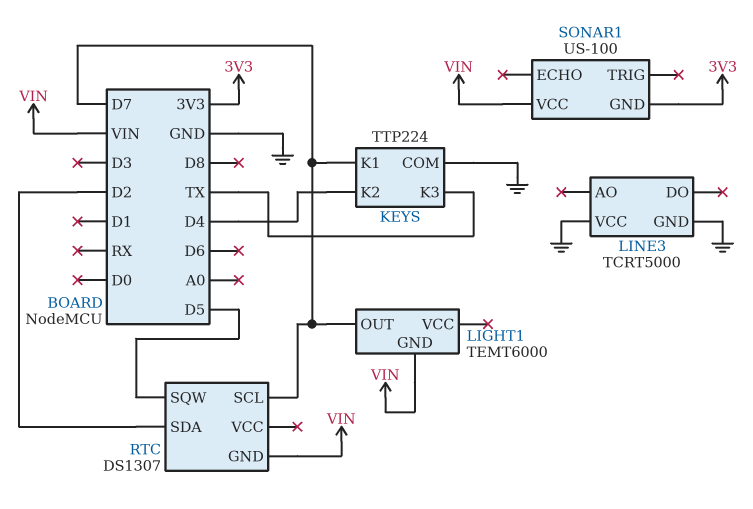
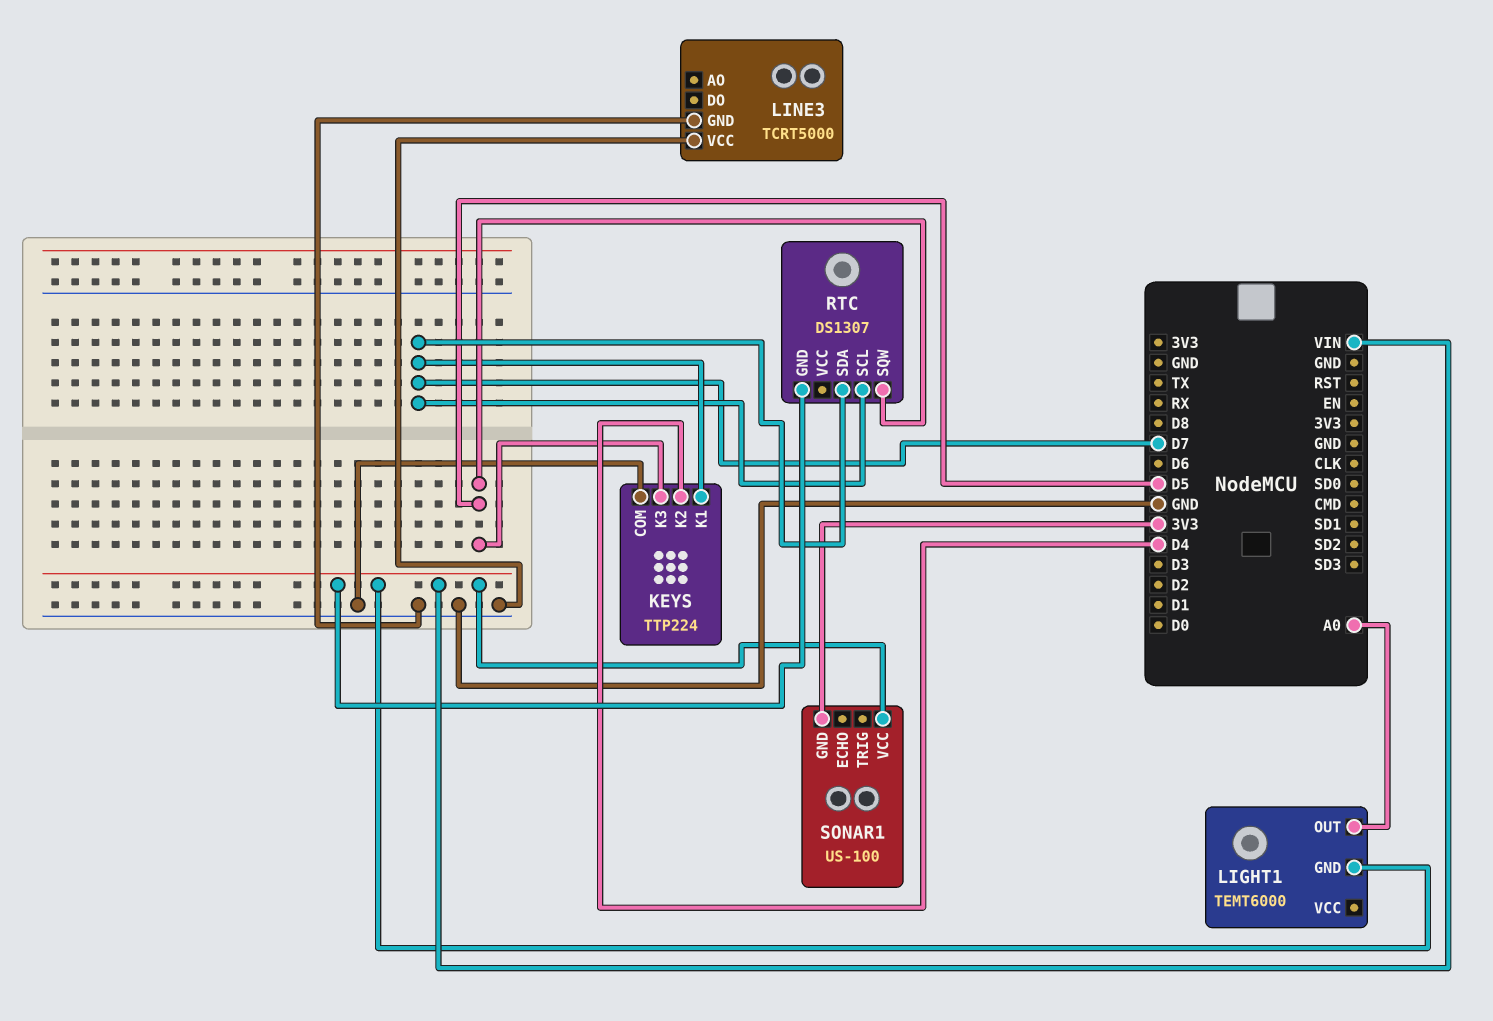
KEYS pin K3: TX -> D5
LIGHT1 pin OUT: D7 -> A0
RTC pin SDA: D2 -> D7

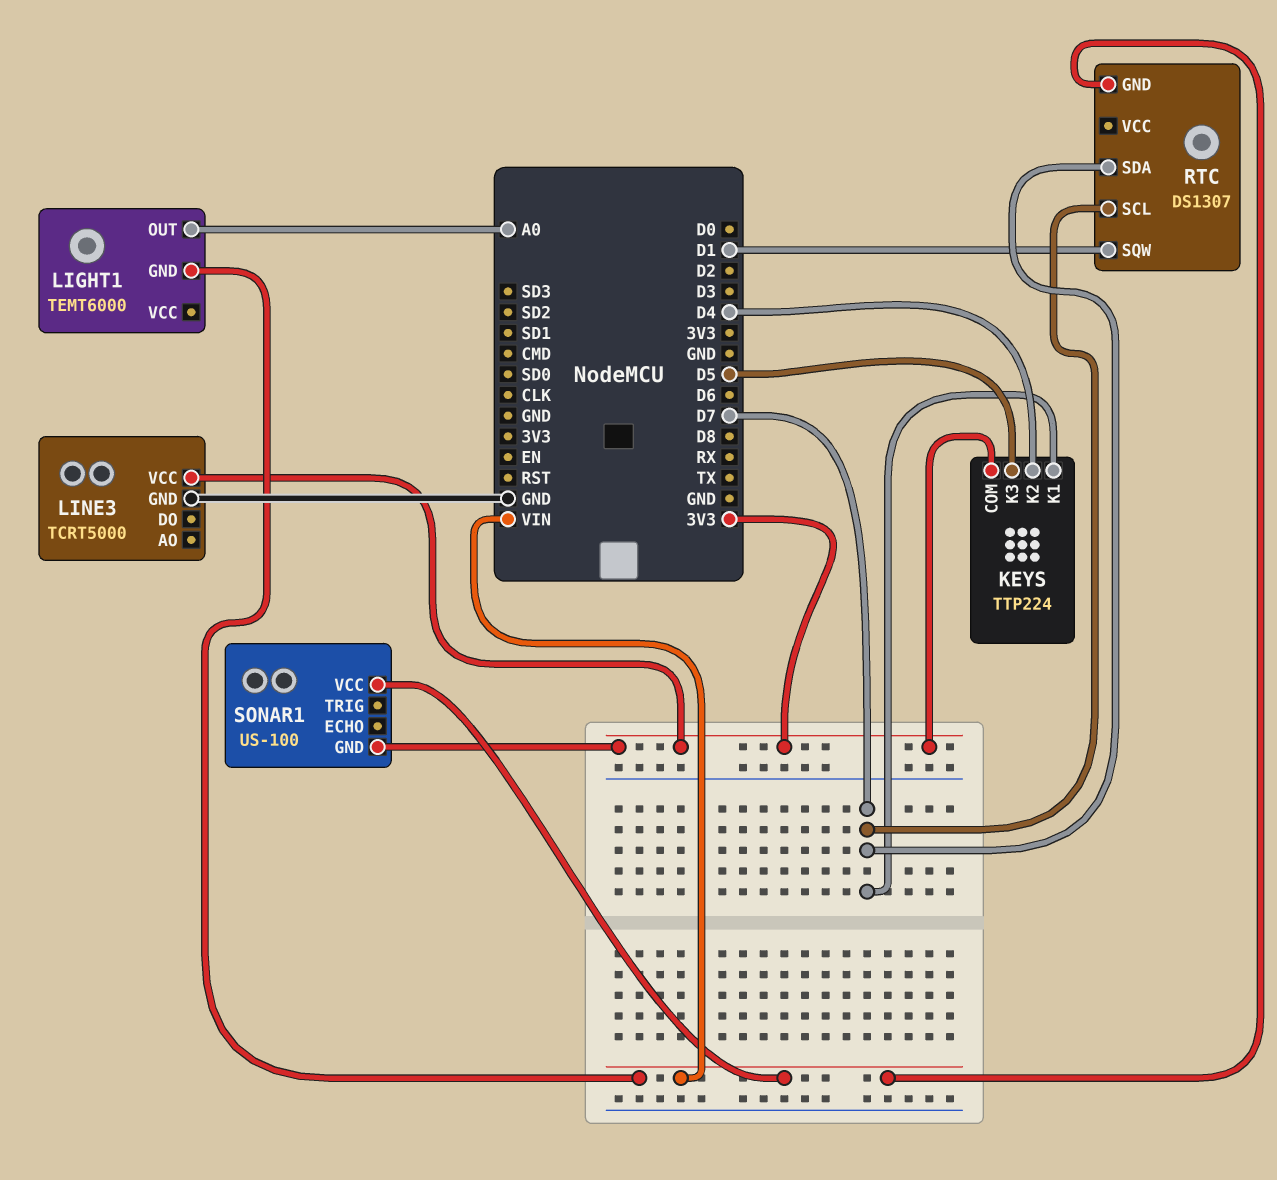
KEYS pin COM: GND -> 3V3
LINE3 pin VCC: GND -> 3V3
RTC pin SQW: D5 -> D1

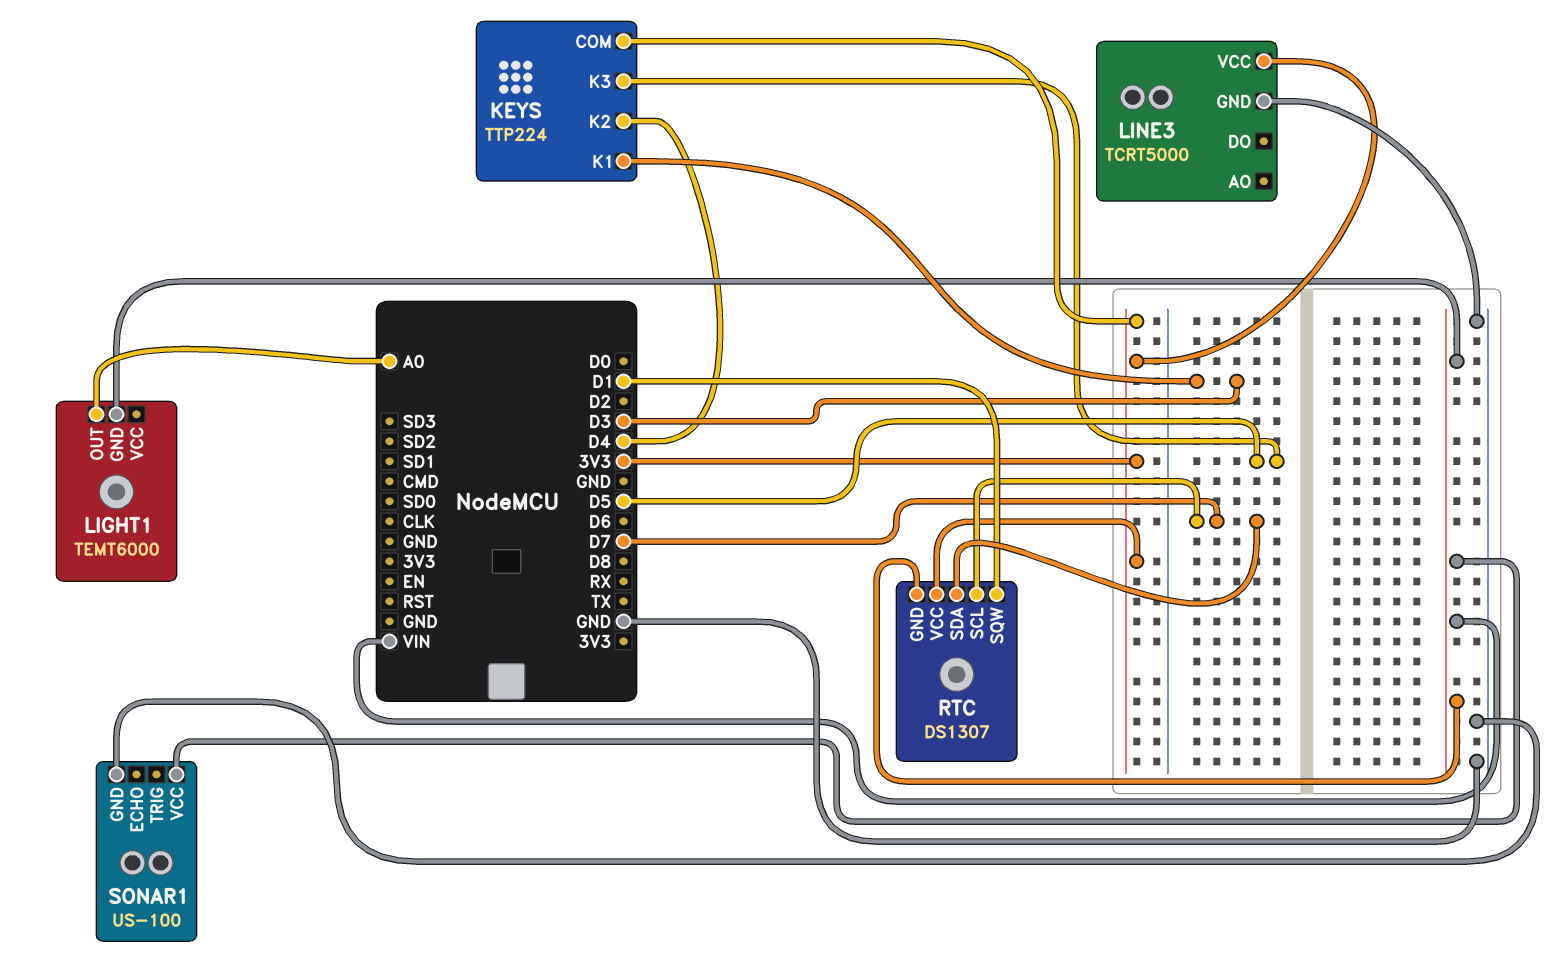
KEYS pin K1: D7 -> D3
RTC pin VCC: none -> 3V3
SONAR1 pin GND: 3V3 -> GND

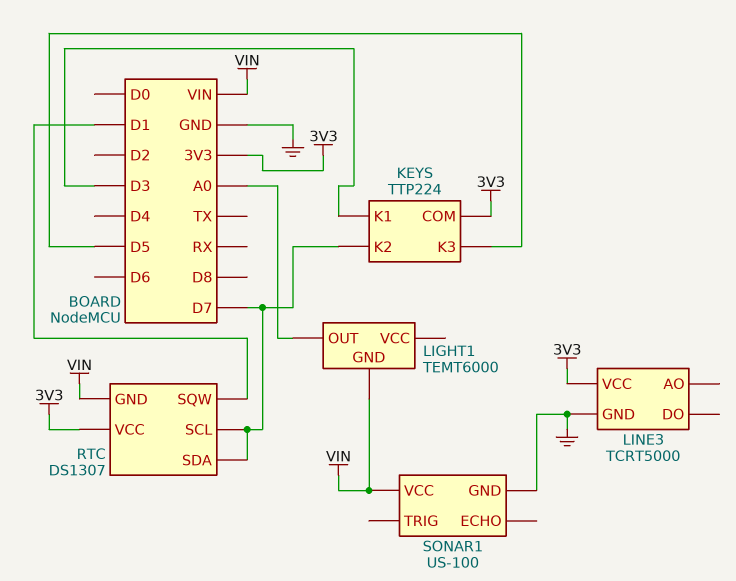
KEYS pin K2: D4 -> D7

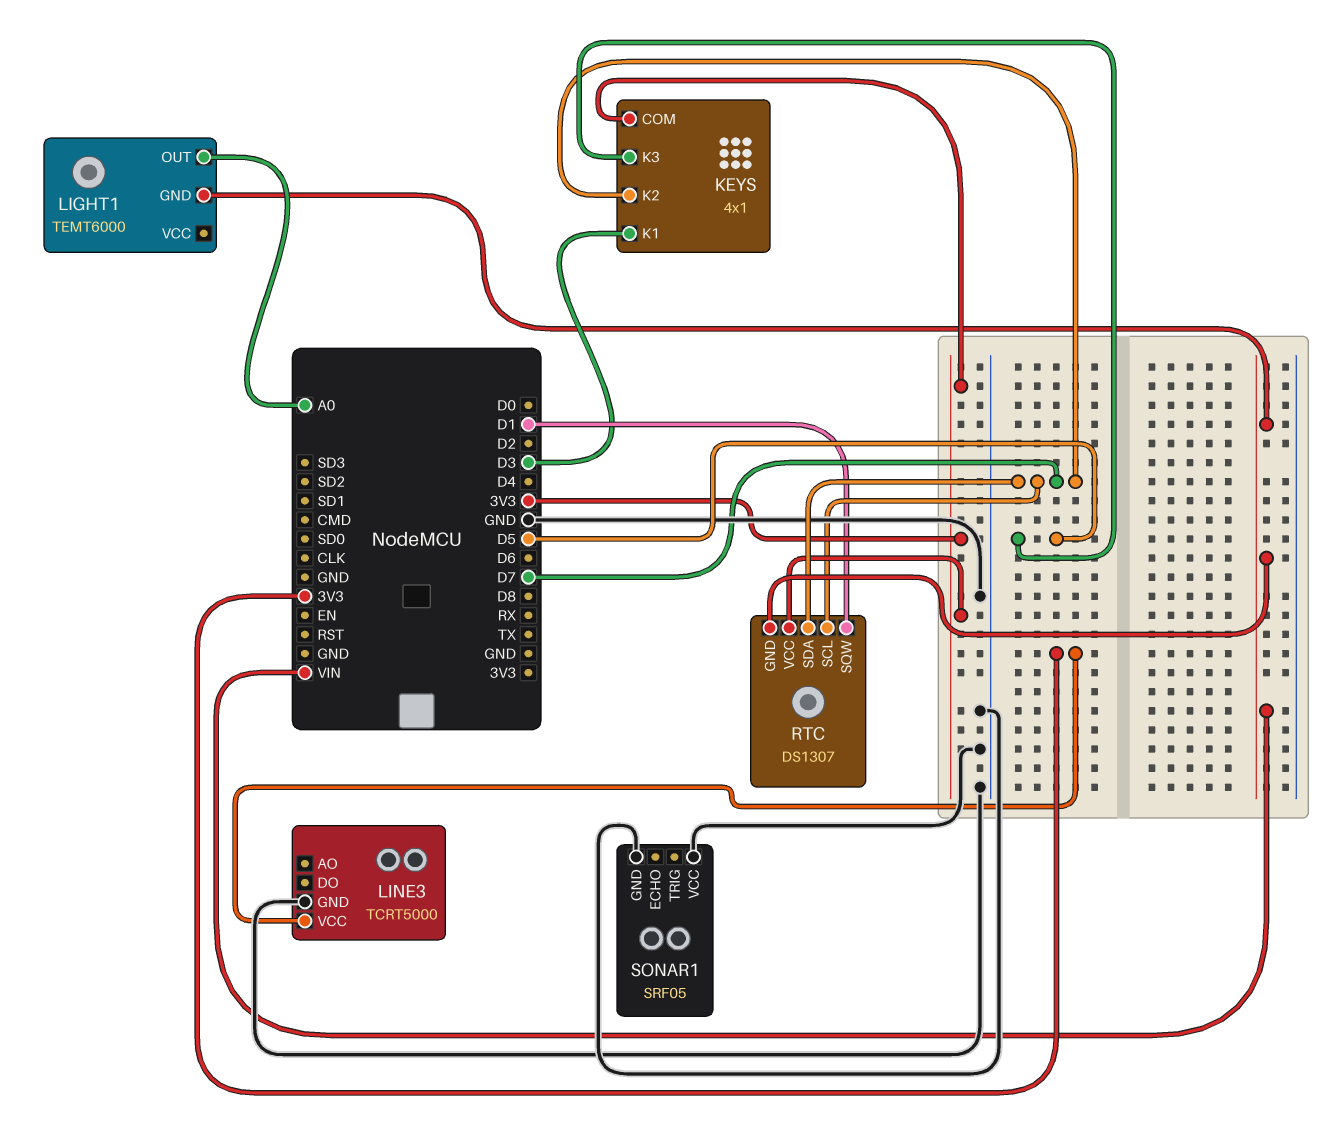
KEYS: TTP224 -> 4x1
SONAR1: US-100 -> SRF05
SONAR1 pin VCC: VIN -> GND

